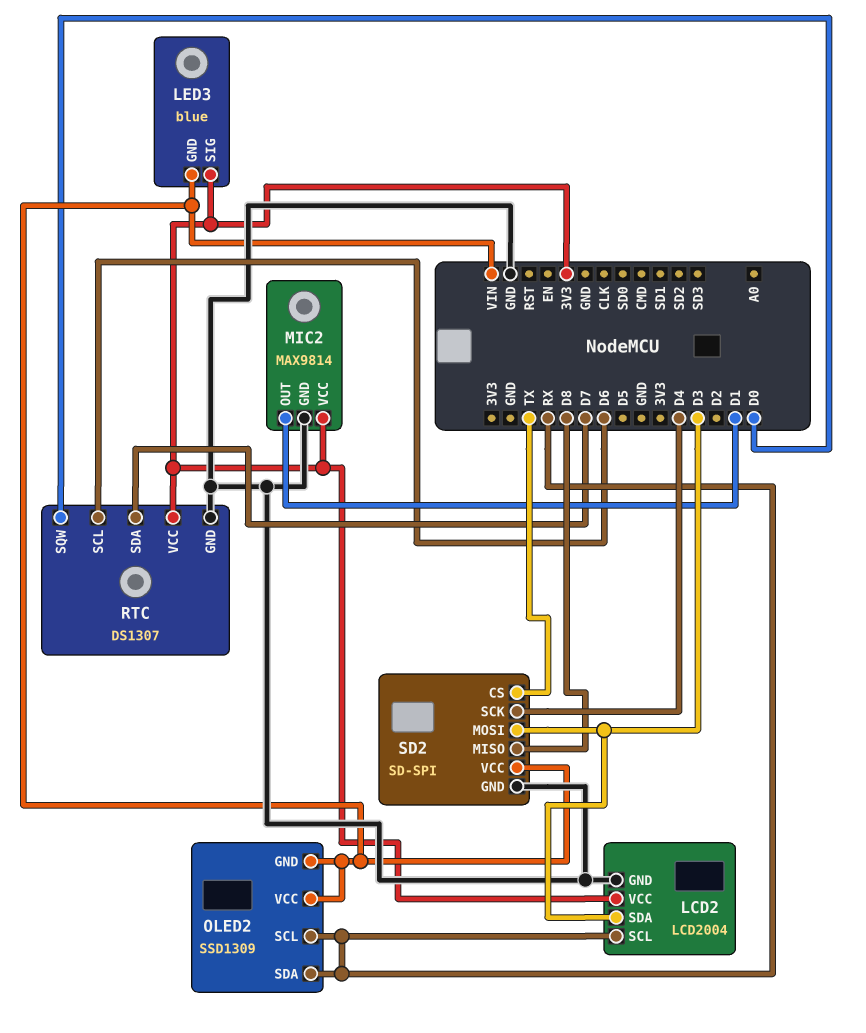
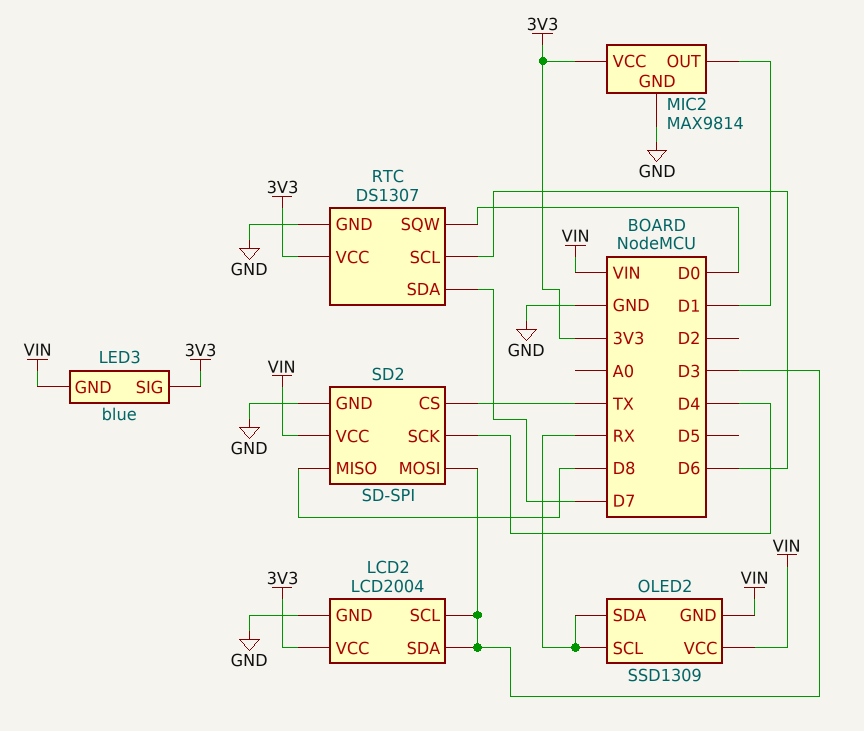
LCD2 pin SCL: RX -> D3

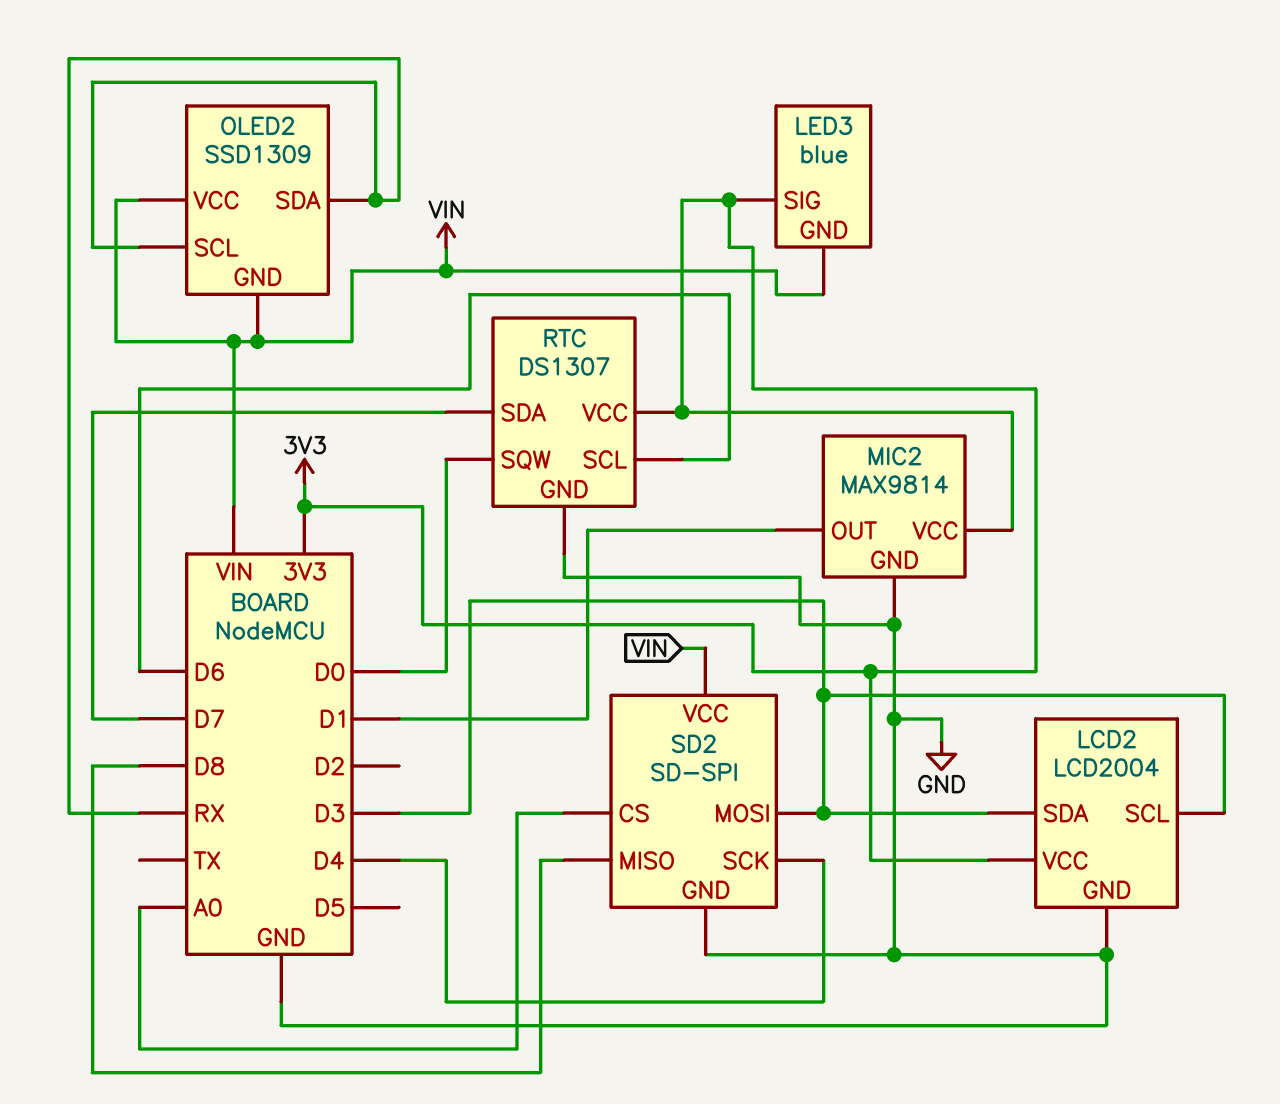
SD2 pin CS: TX -> A0

